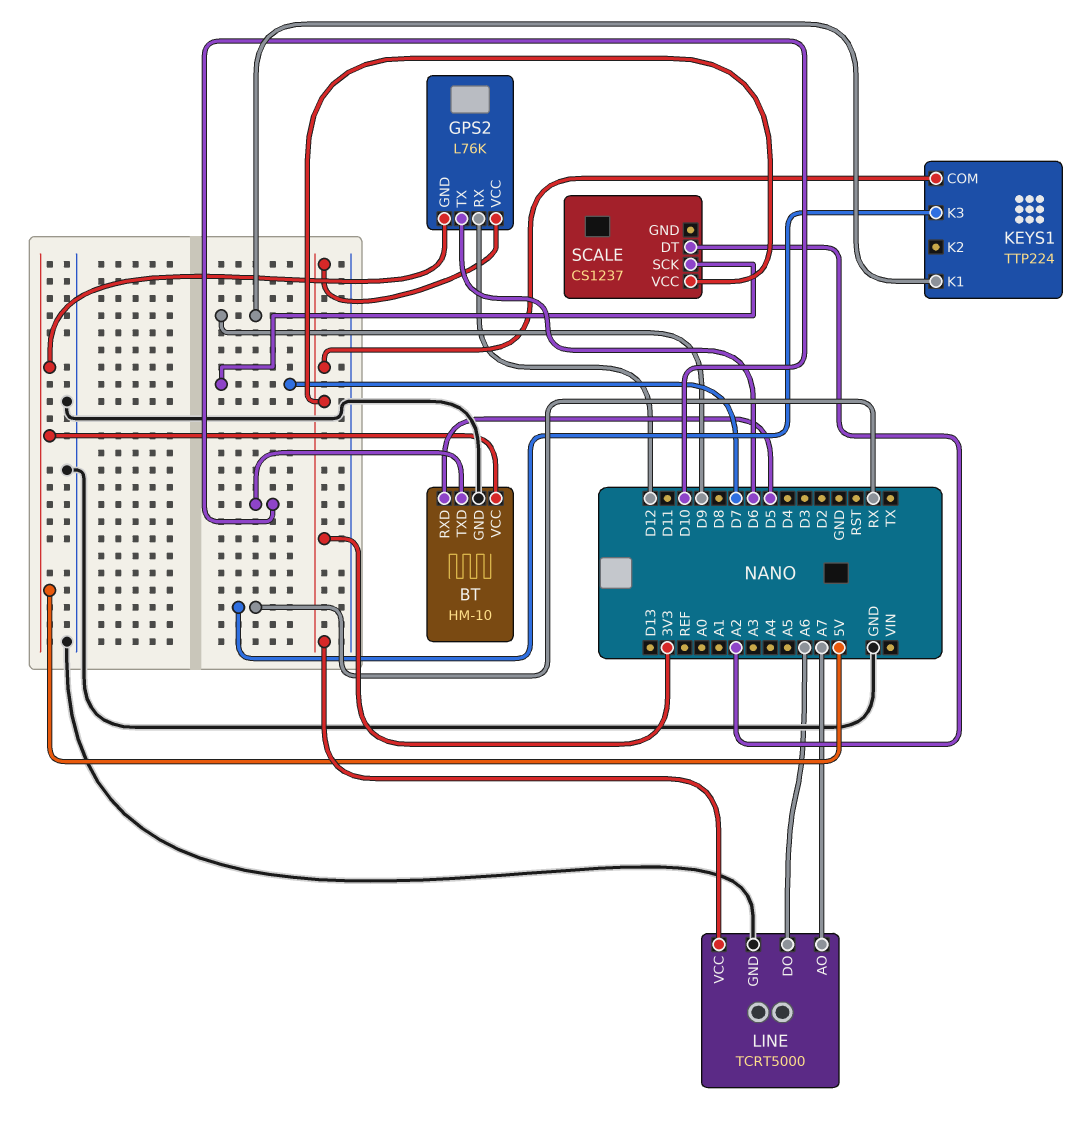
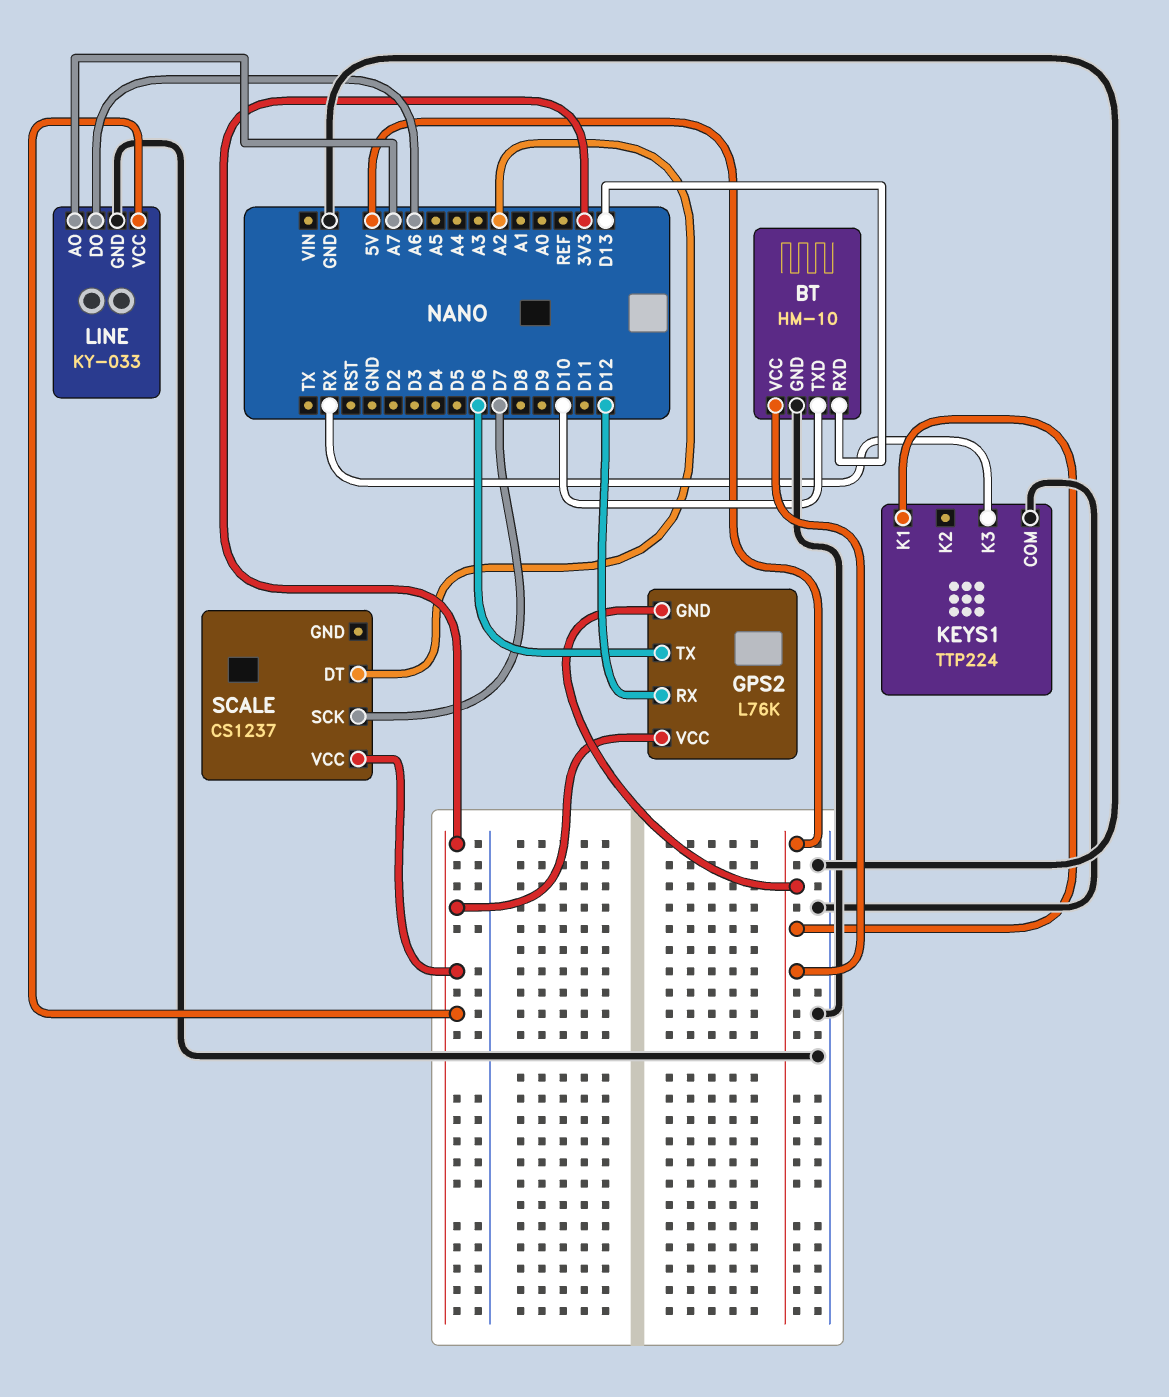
BT pin RXD: D5 -> D13
KEYS1 pin COM: 3V3 -> GND
KEYS1 pin K1: D9 -> 5V
LINE: TCRT5000 -> KY-033

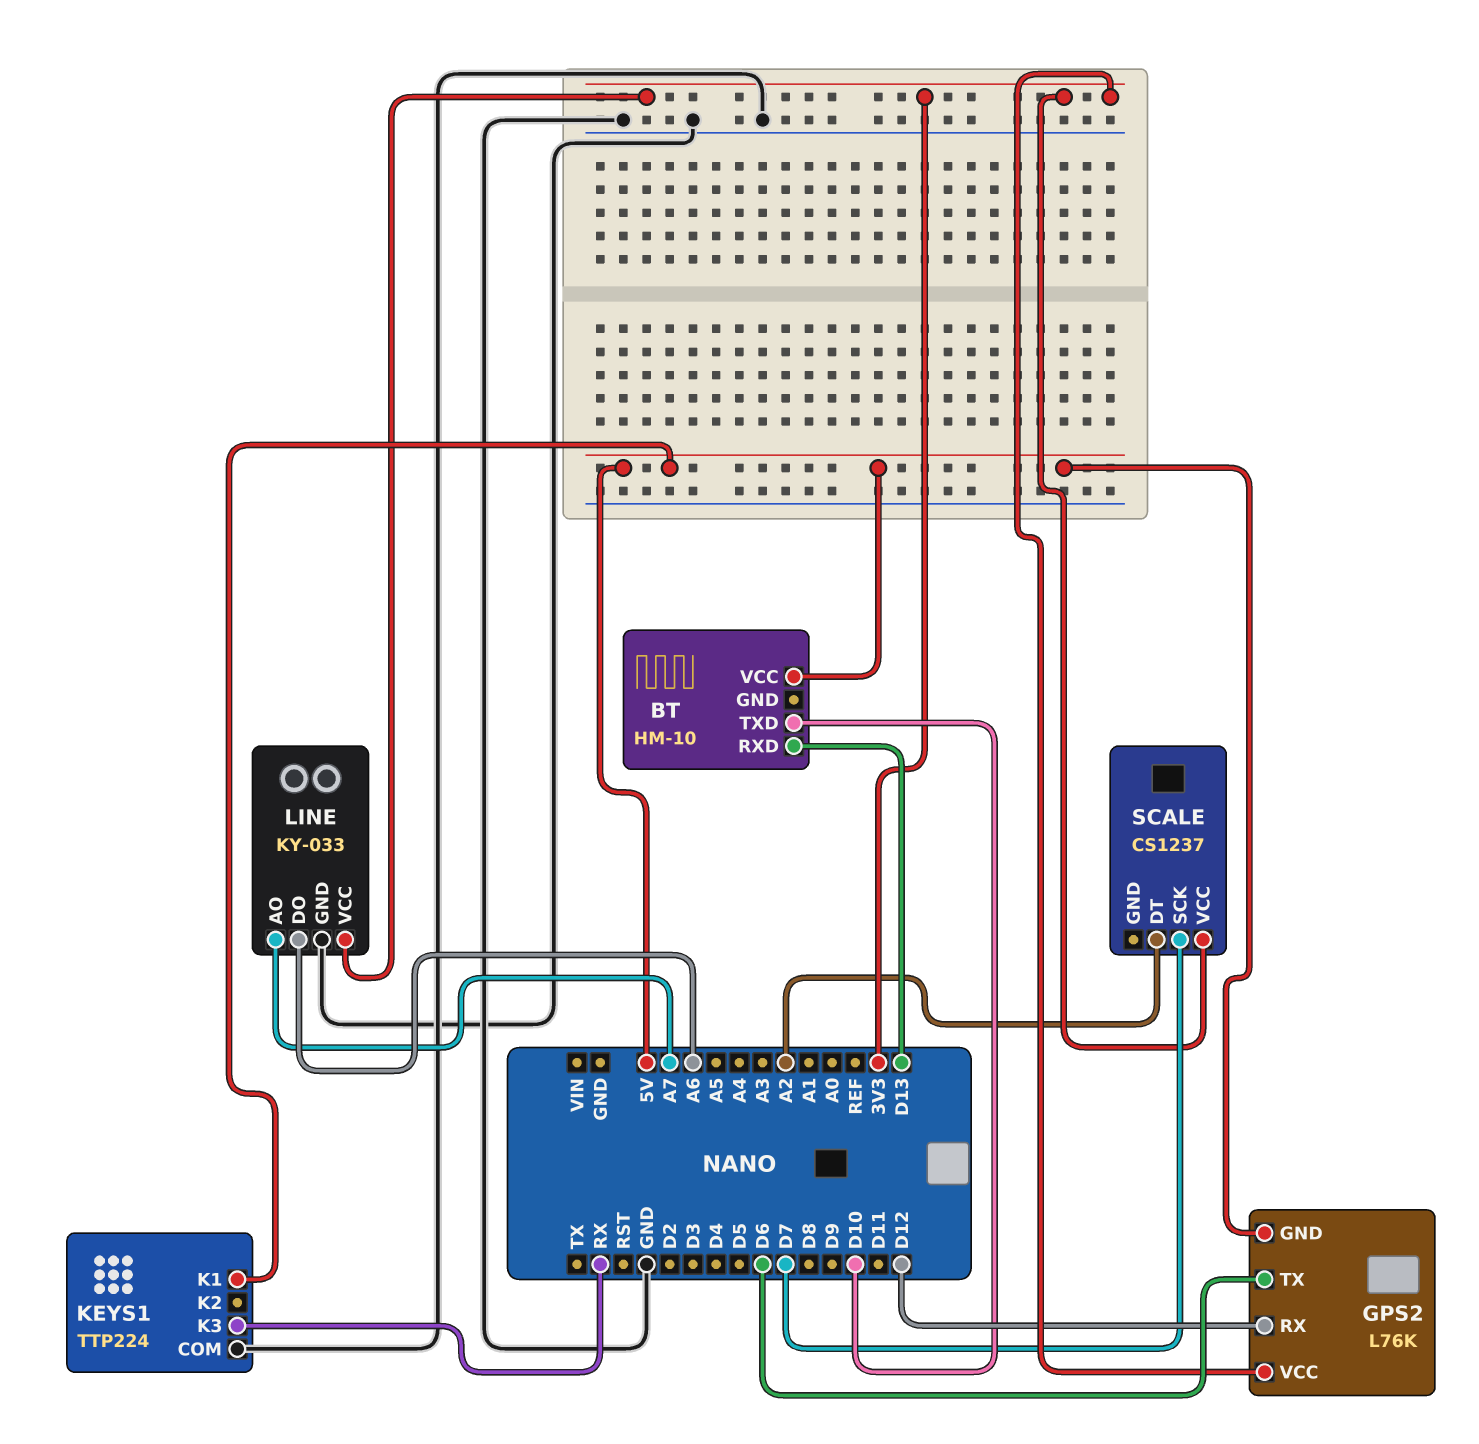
BT pin GND: GND -> none

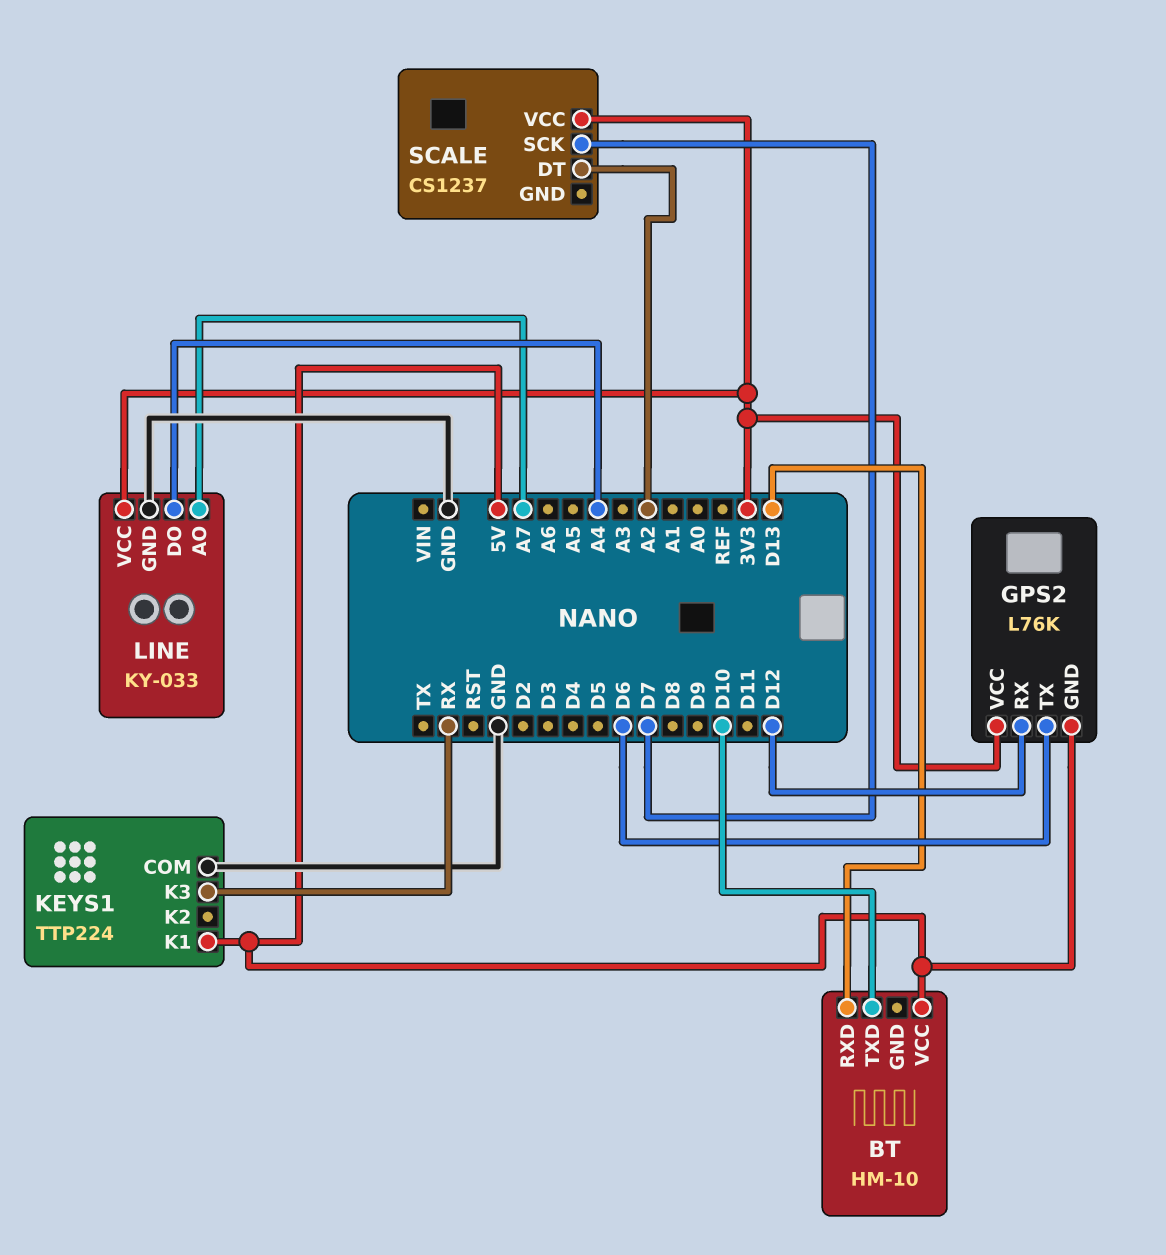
LINE pin DO: A6 -> A4

